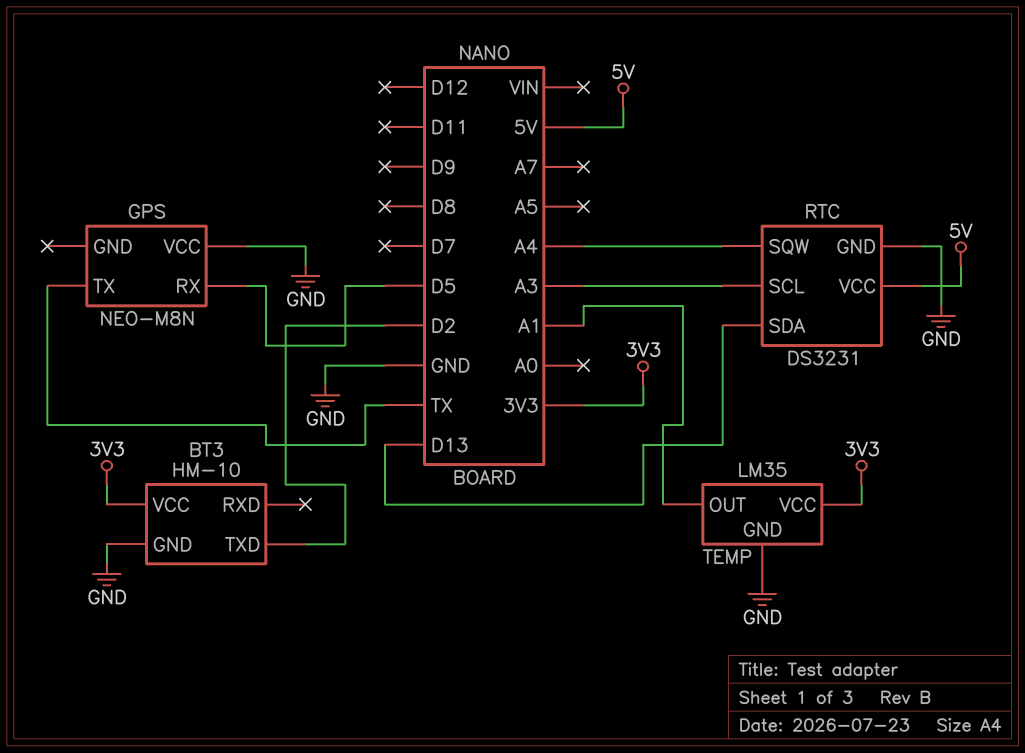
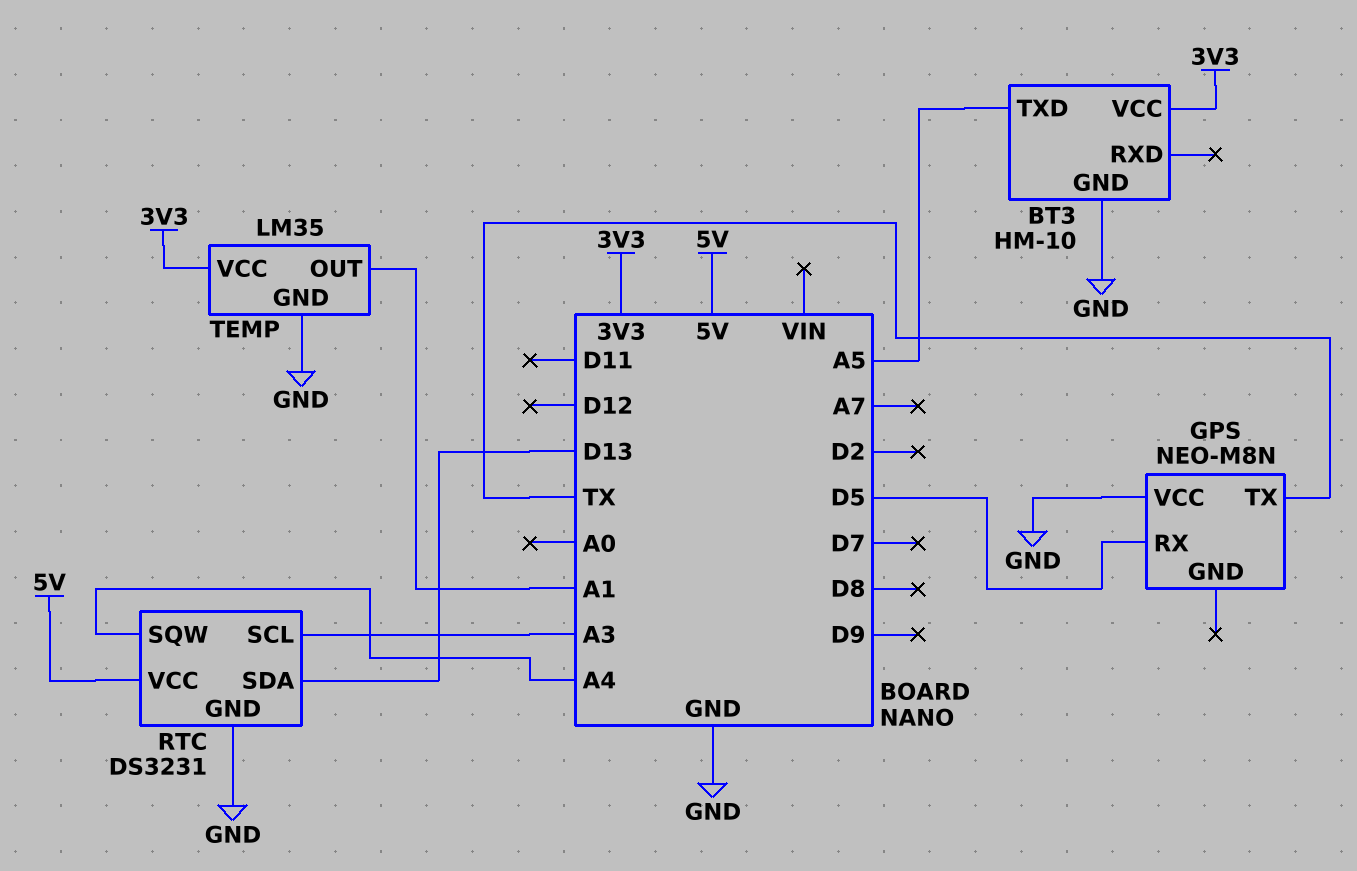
BT3 pin TXD: D2 -> A5

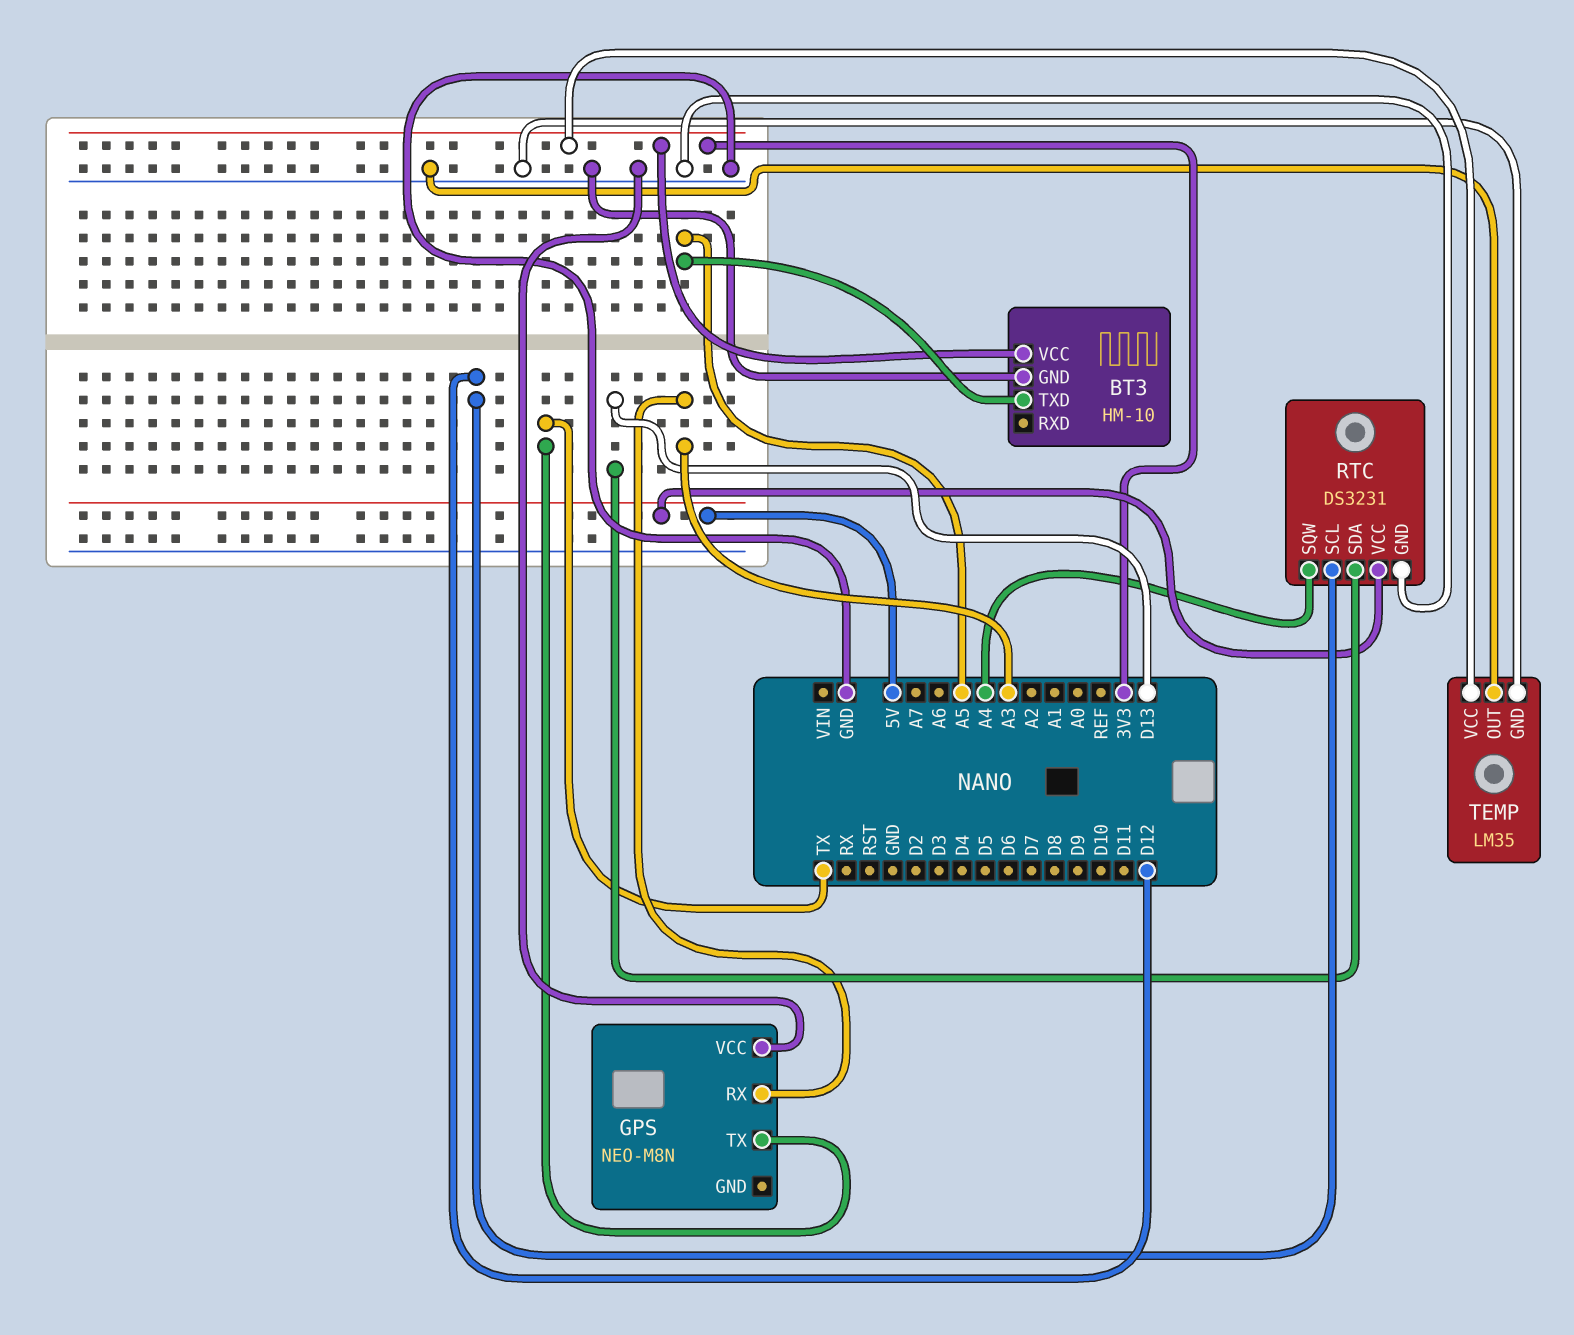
GPS pin RX: D5 -> A3
RTC pin SCL: A3 -> D12
TEMP pin OUT: A1 -> GND

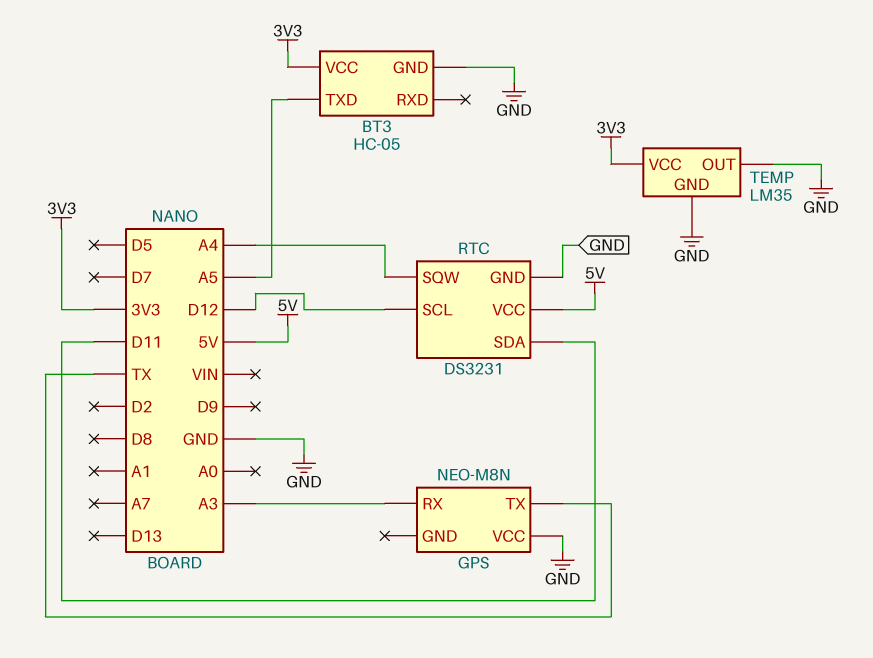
BT3: HM-10 -> HC-05
RTC pin SDA: D13 -> D11

